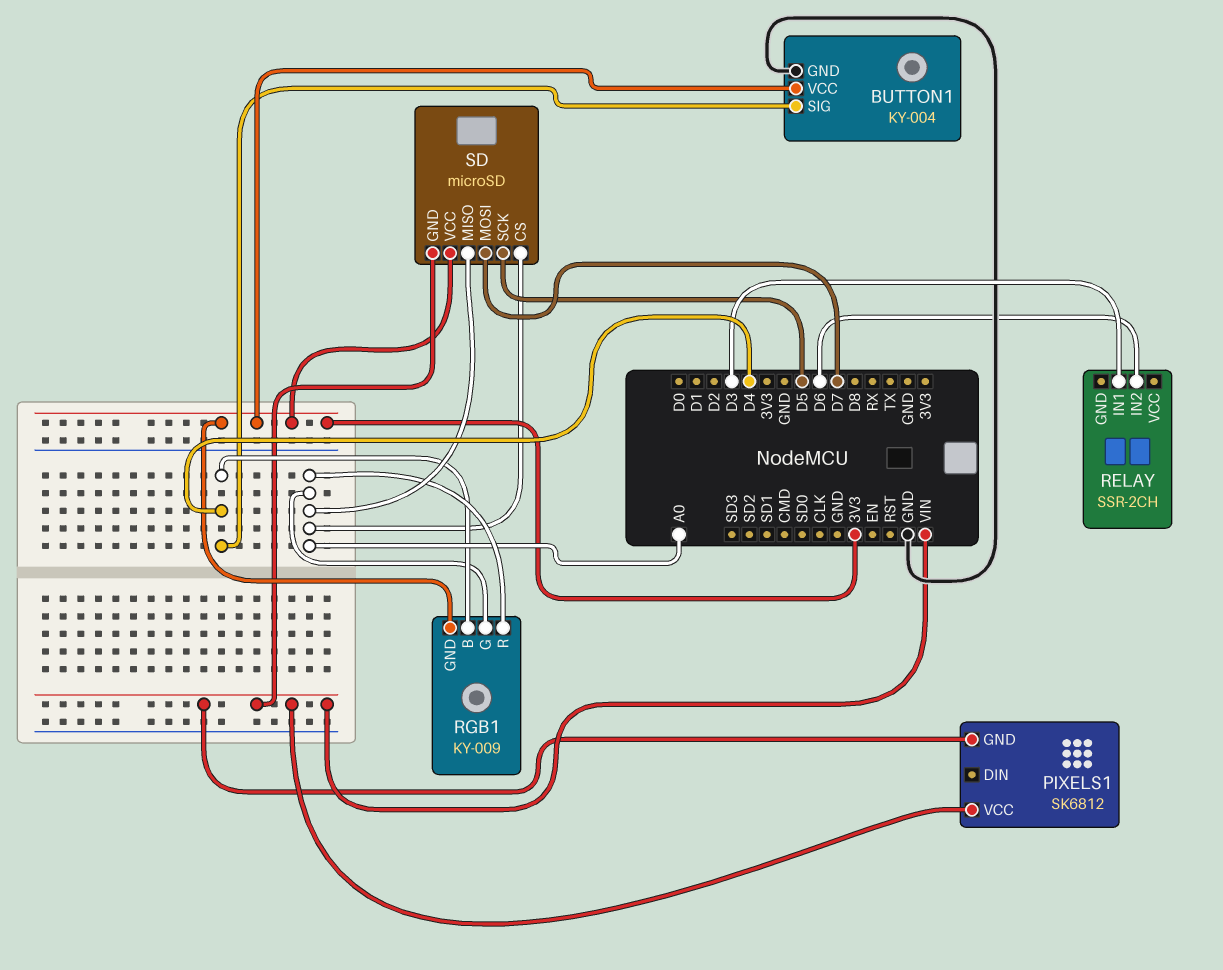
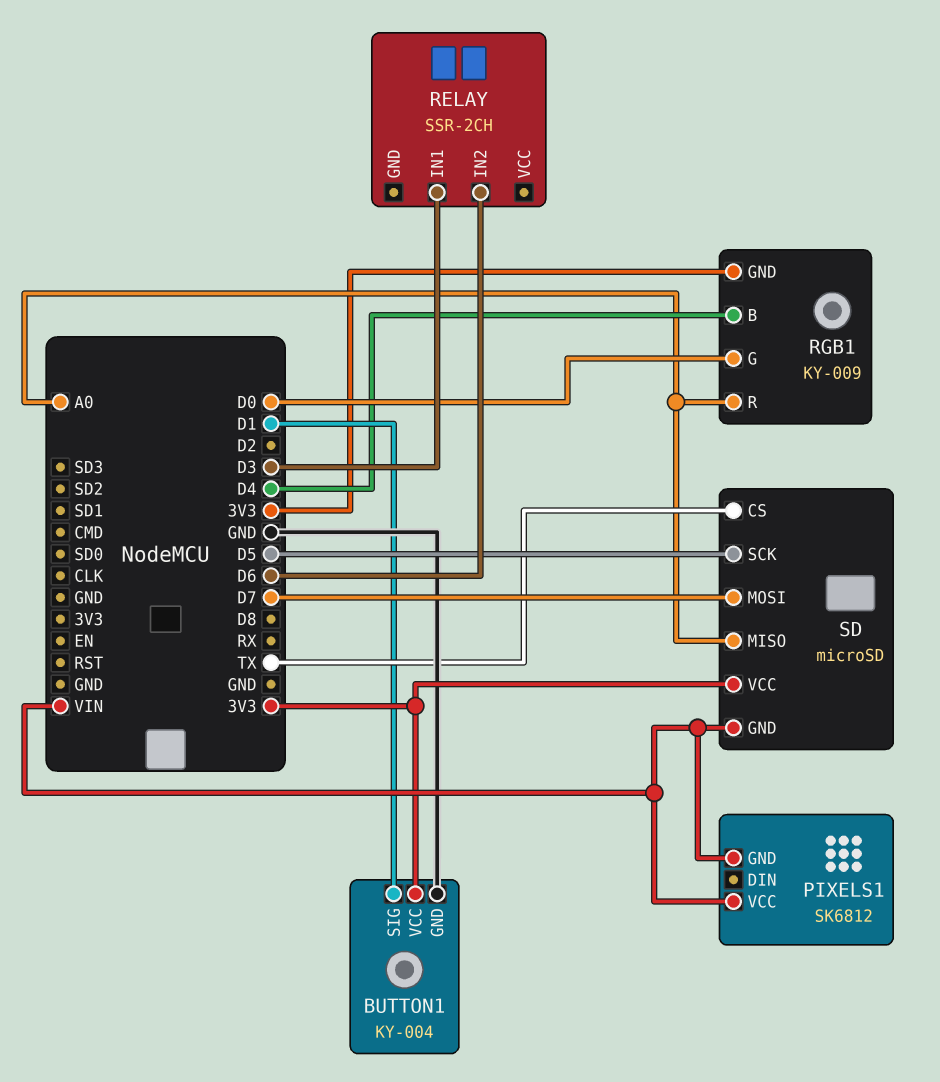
BUTTON1 pin SIG: D4 -> D1
RGB1 pin G: A0 -> D0
SD pin CS: A0 -> TX

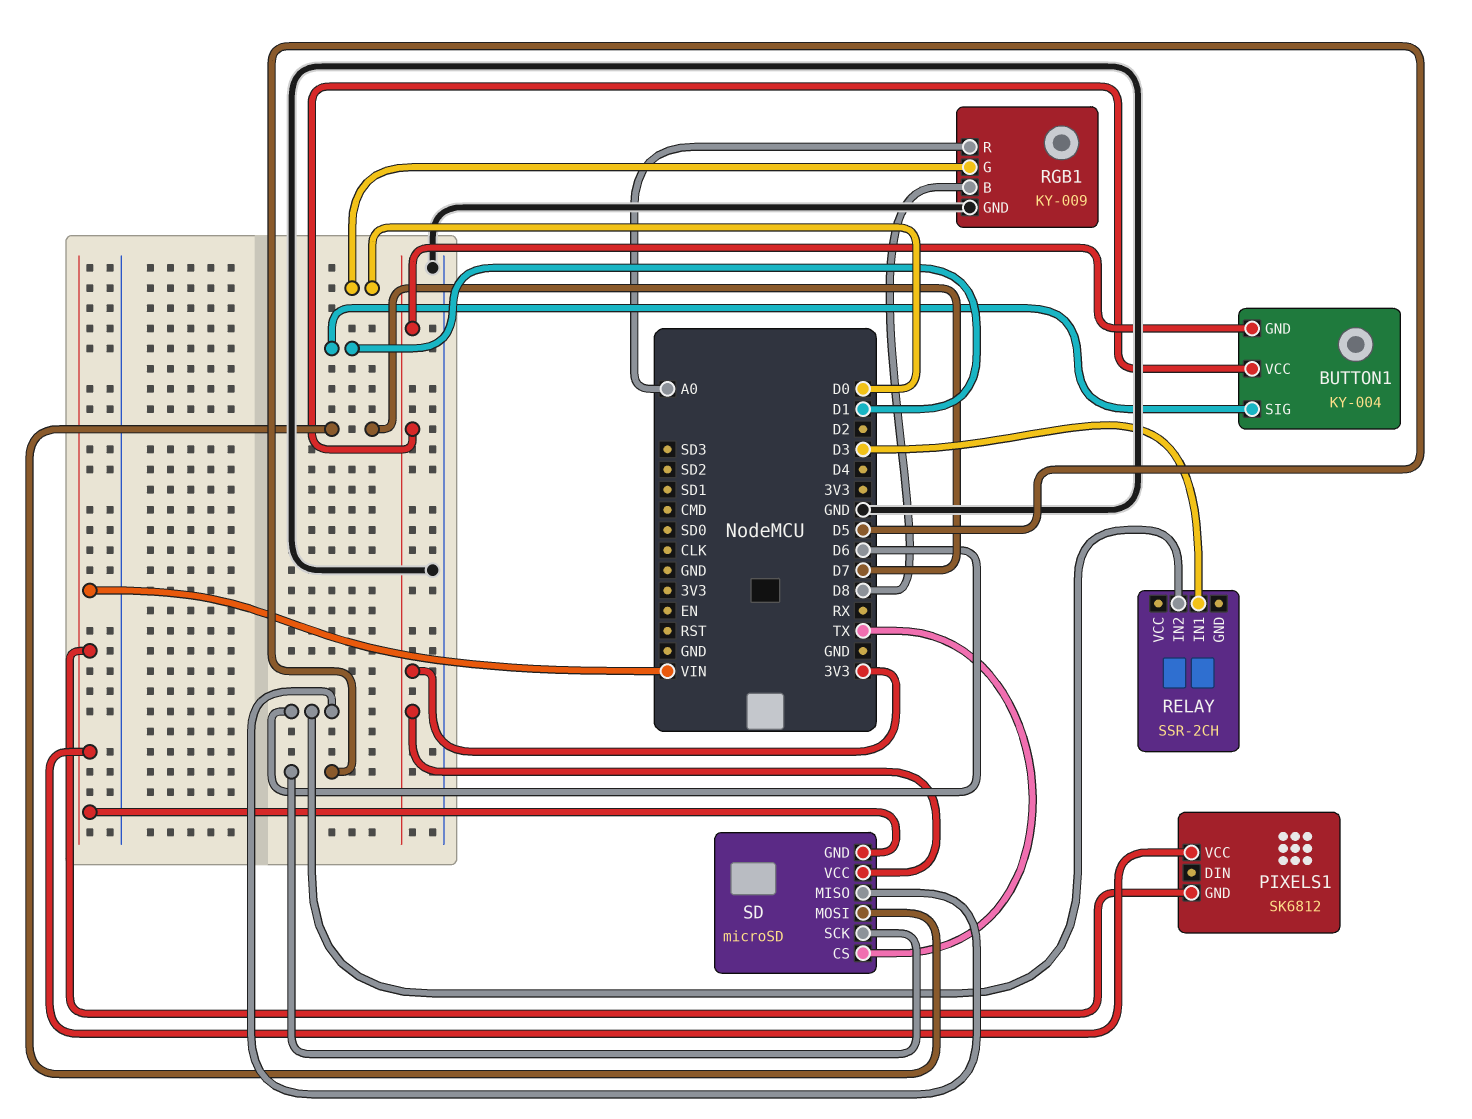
BUTTON1 pin GND: GND -> 3V3
RGB1 pin B: D4 -> D8
RGB1 pin GND: 3V3 -> GND
SD pin MISO: A0 -> D6

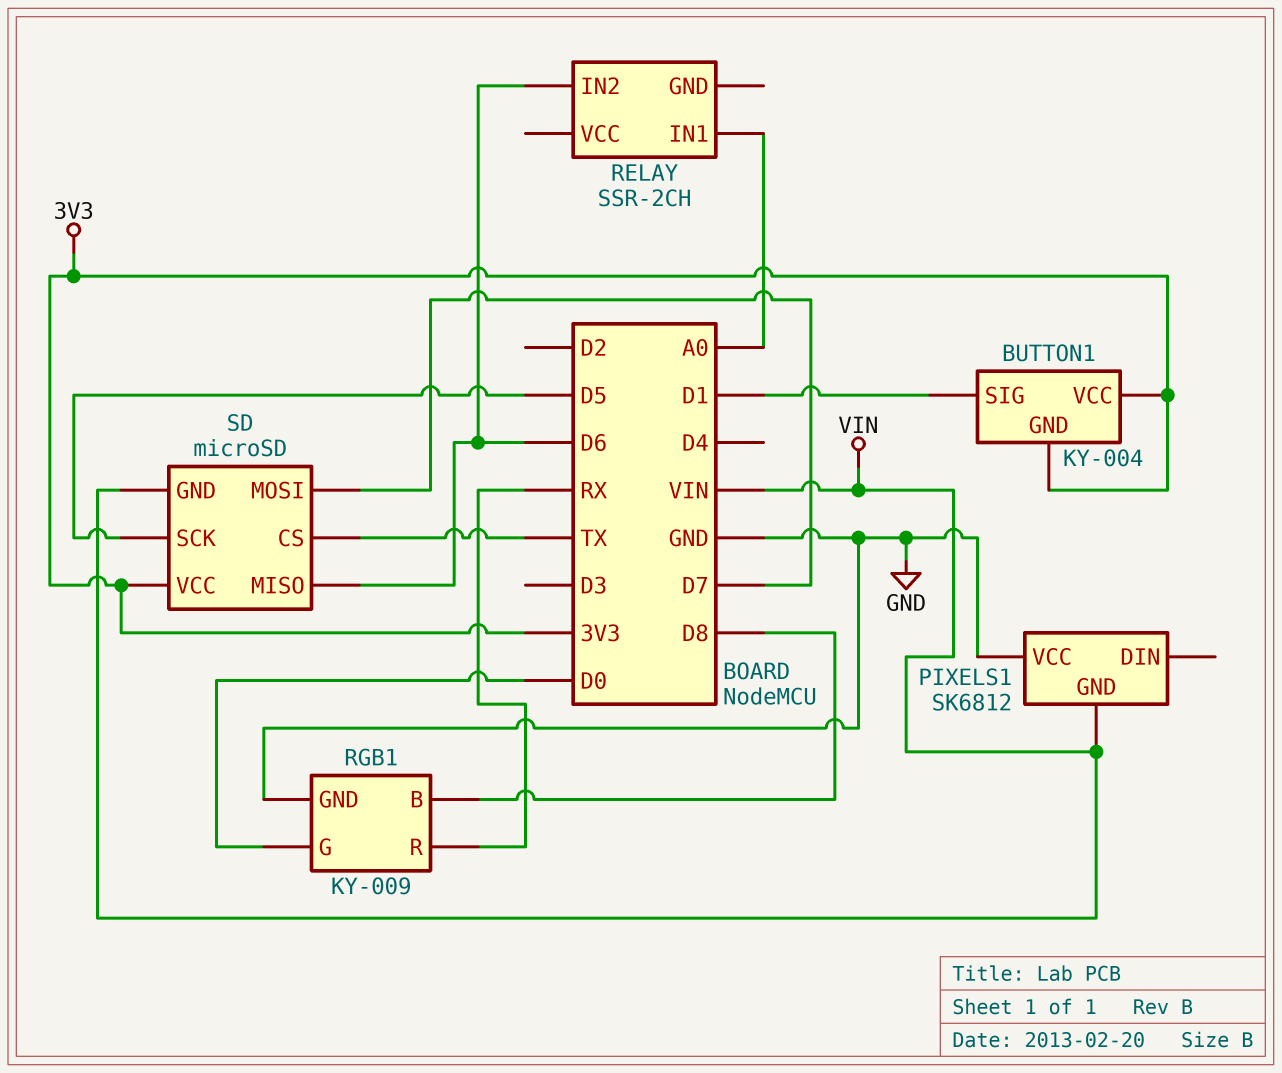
PIXELS1 pin VCC: VIN -> GND
RELAY pin IN1: D3 -> A0
RGB1 pin R: A0 -> RX

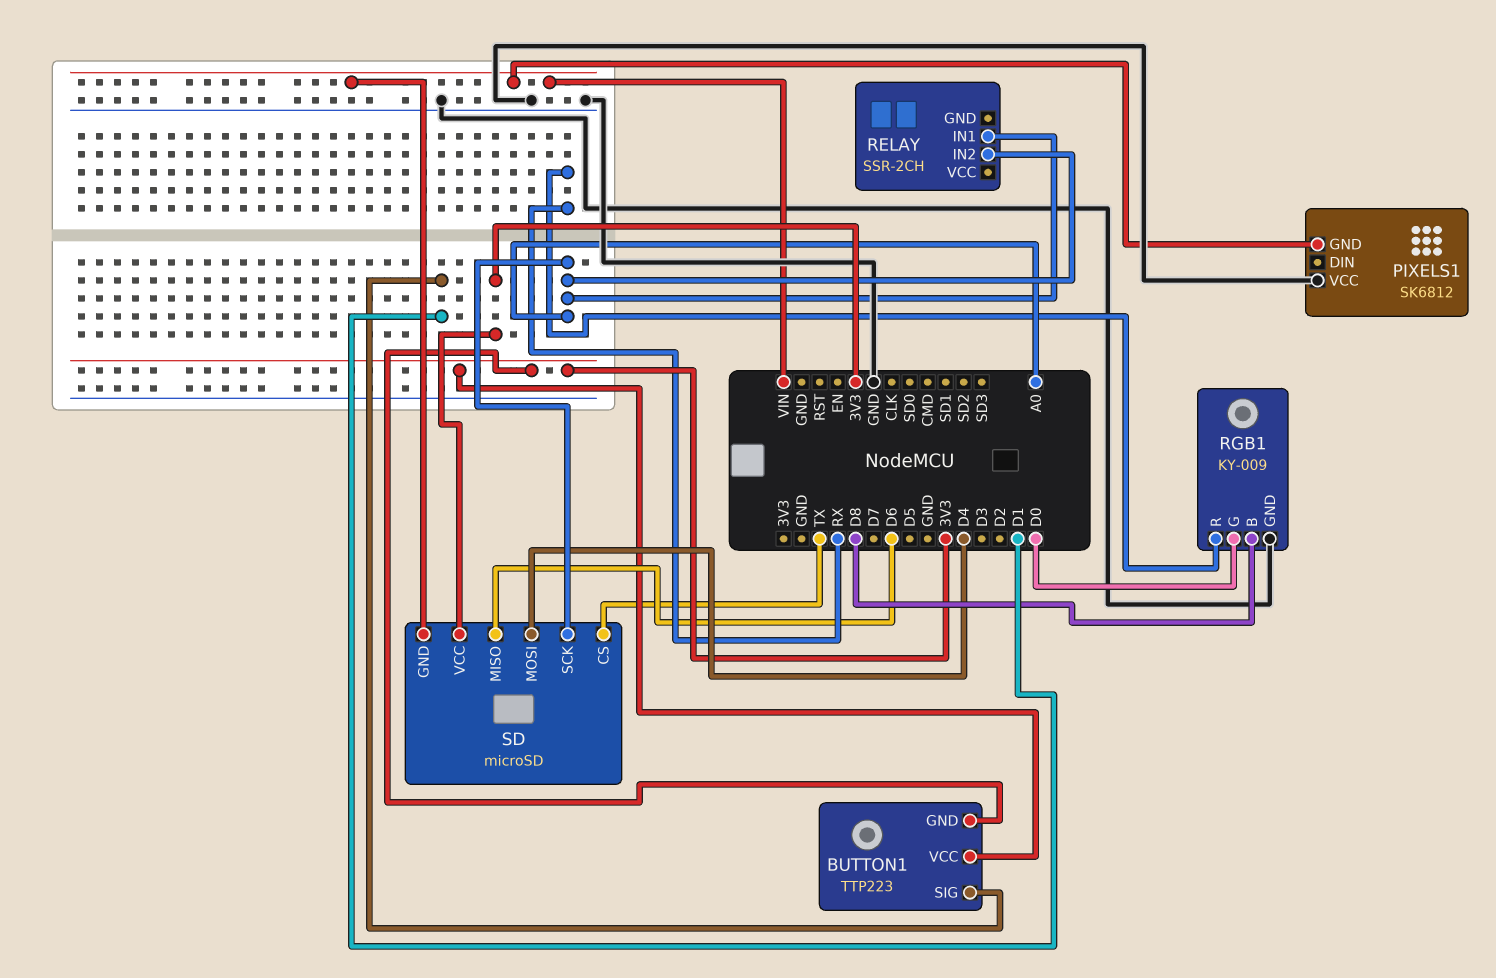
BUTTON1: KY-004 -> TTP223
RELAY pin IN2: D6 -> A0
SD pin MOSI: D7 -> D4
SD pin SCK: D5 -> A0

